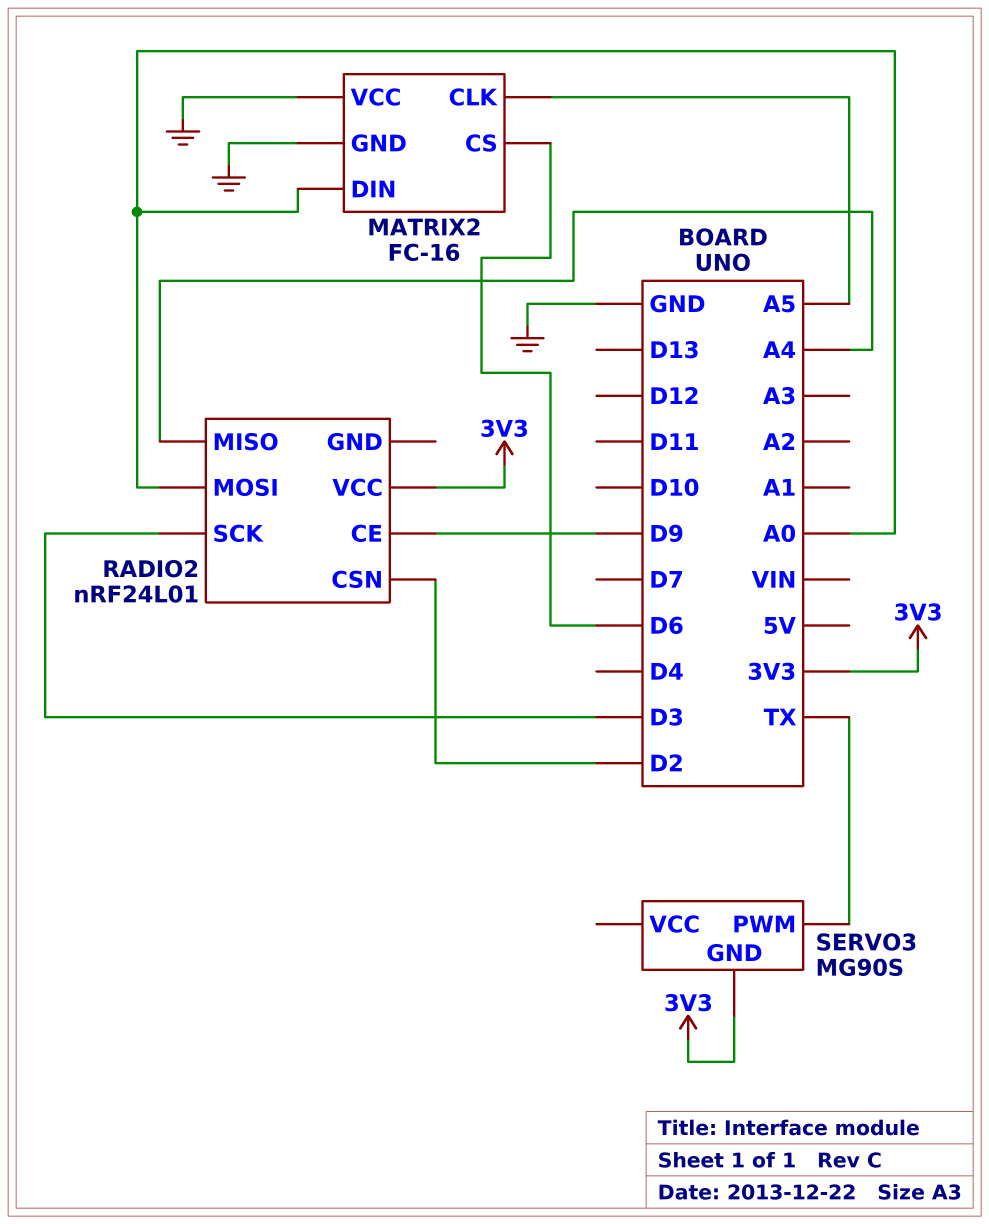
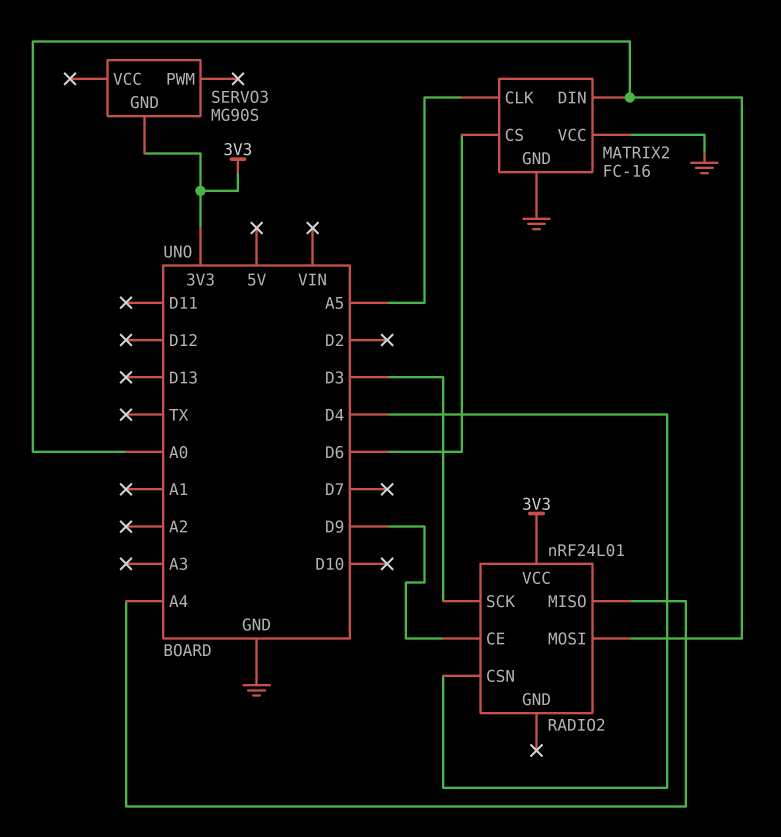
RADIO2 pin CSN: D2 -> D4
SERVO3 pin PWM: TX -> none

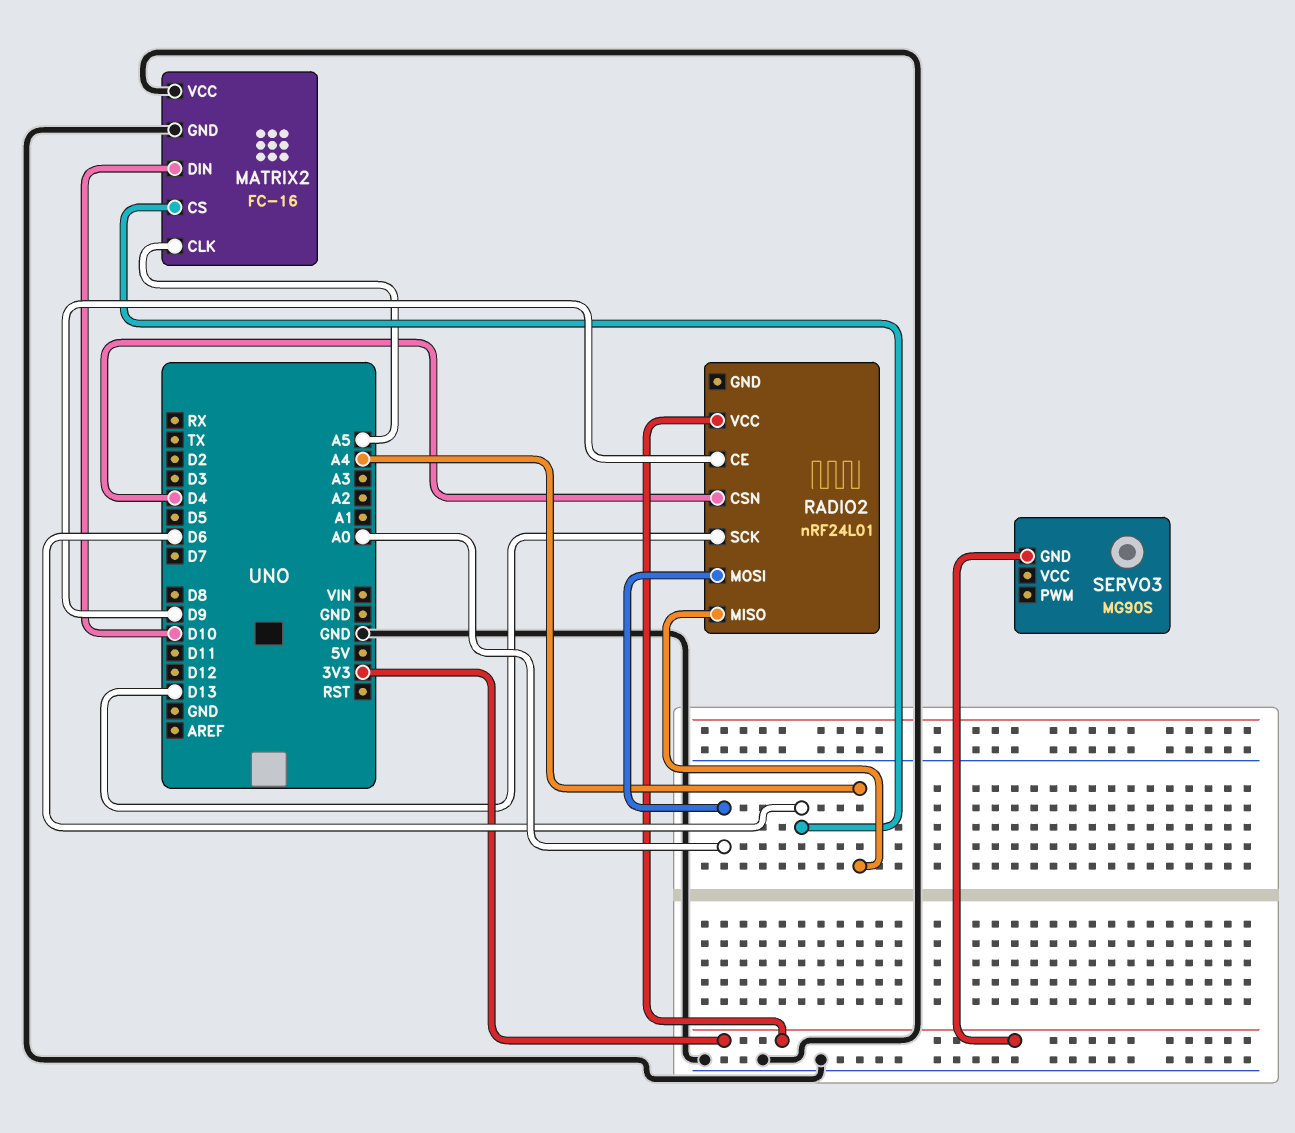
MATRIX2 pin DIN: A0 -> D10
RADIO2 pin SCK: D3 -> D13

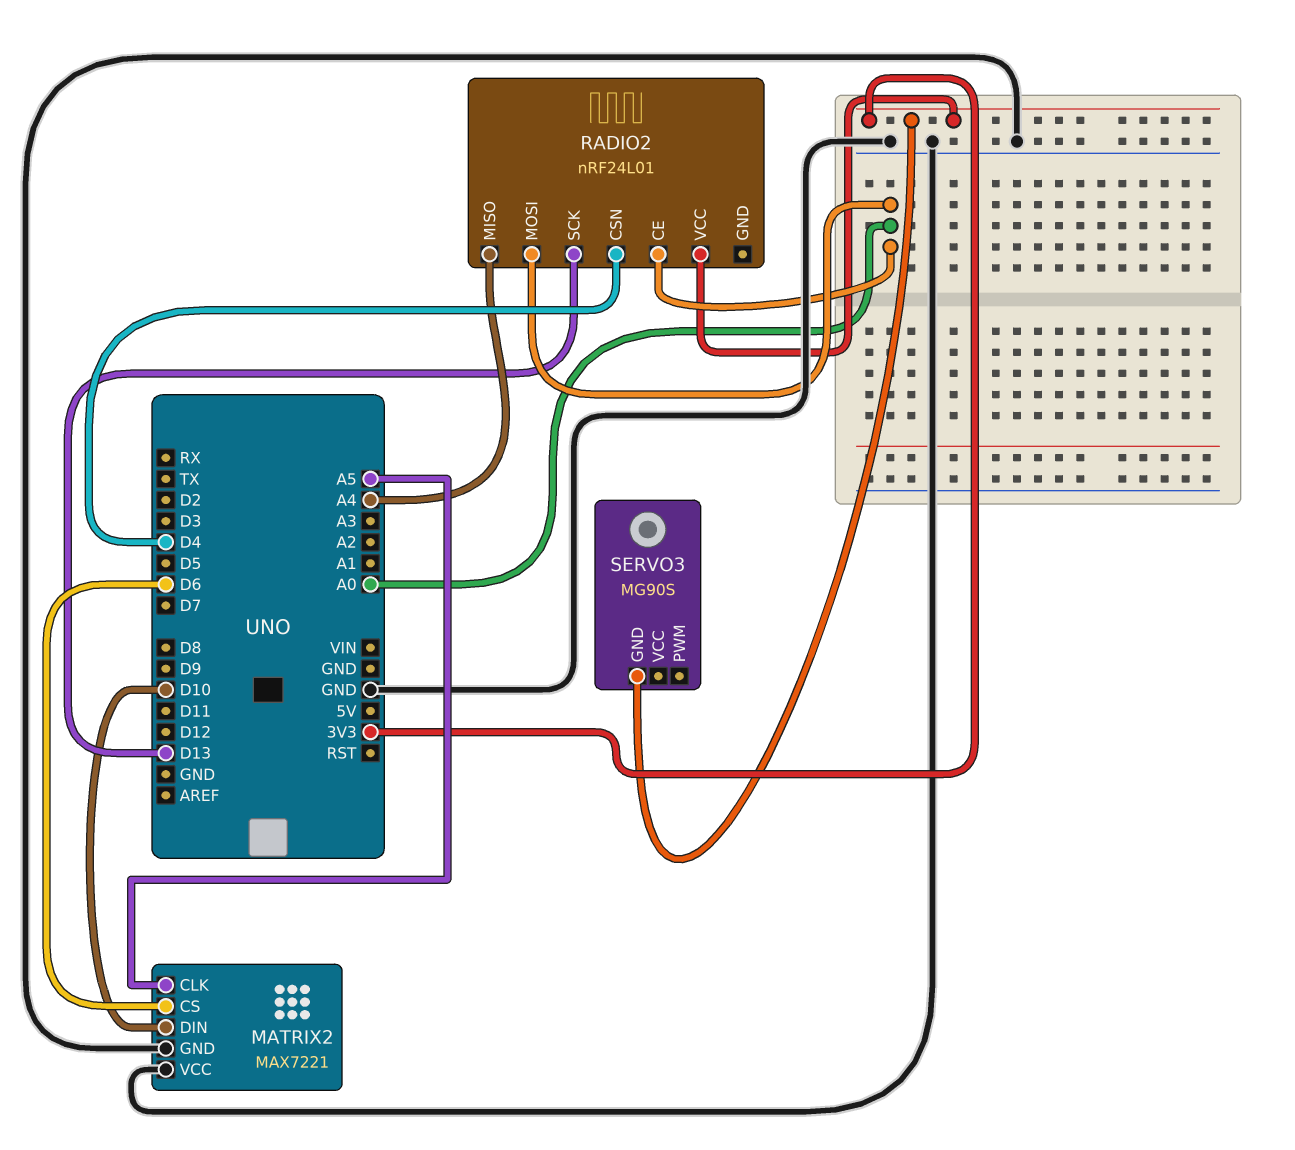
MATRIX2: FC-16 -> MAX7221
RADIO2 pin CE: D9 -> A0

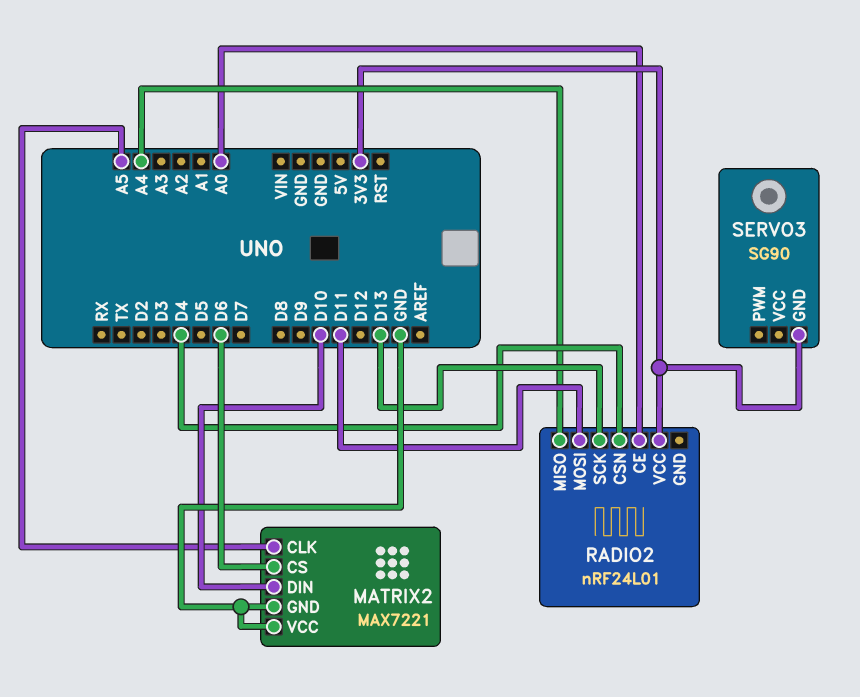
RADIO2 pin MOSI: A0 -> D11
SERVO3: MG90S -> SG90

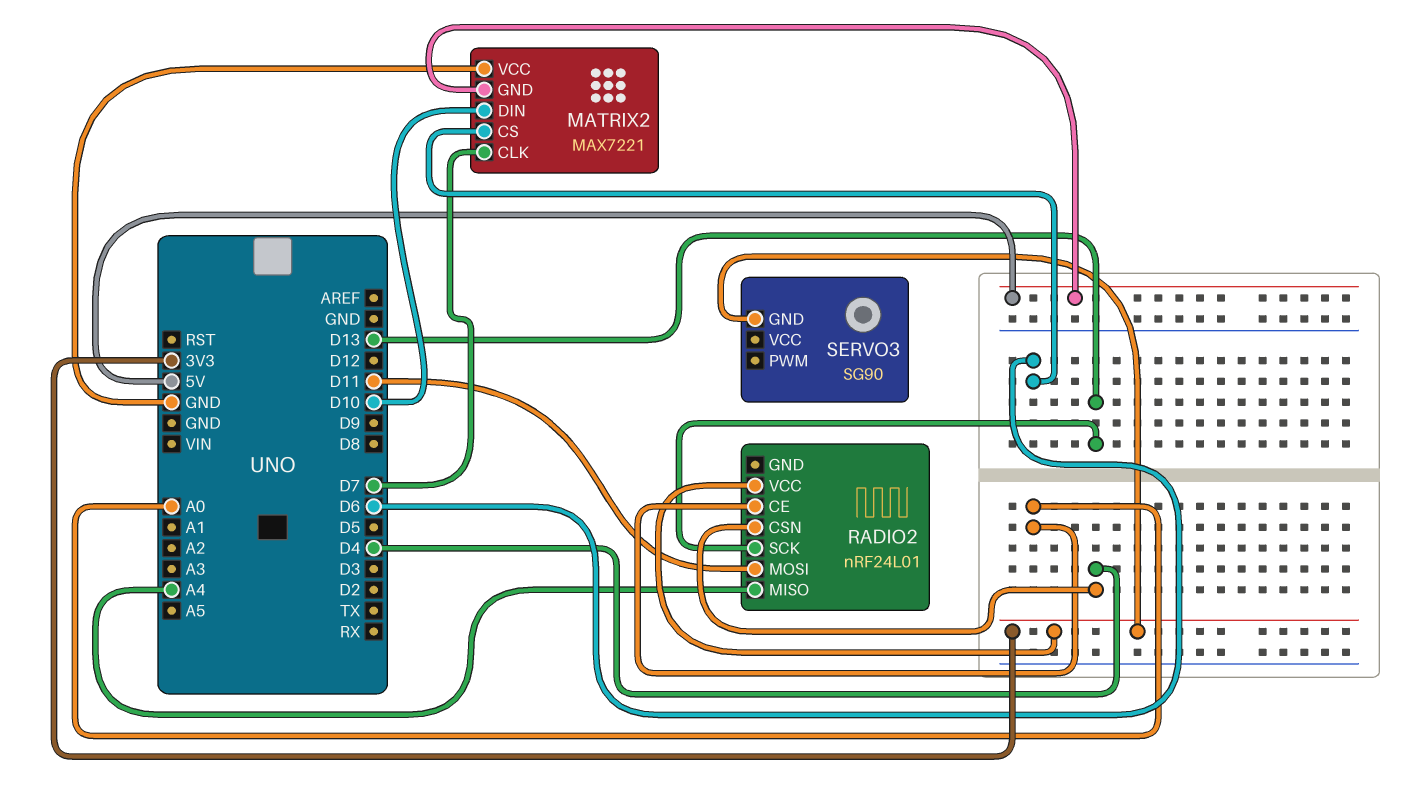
MATRIX2 pin CLK: A5 -> D7
MATRIX2 pin GND: GND -> 5V

